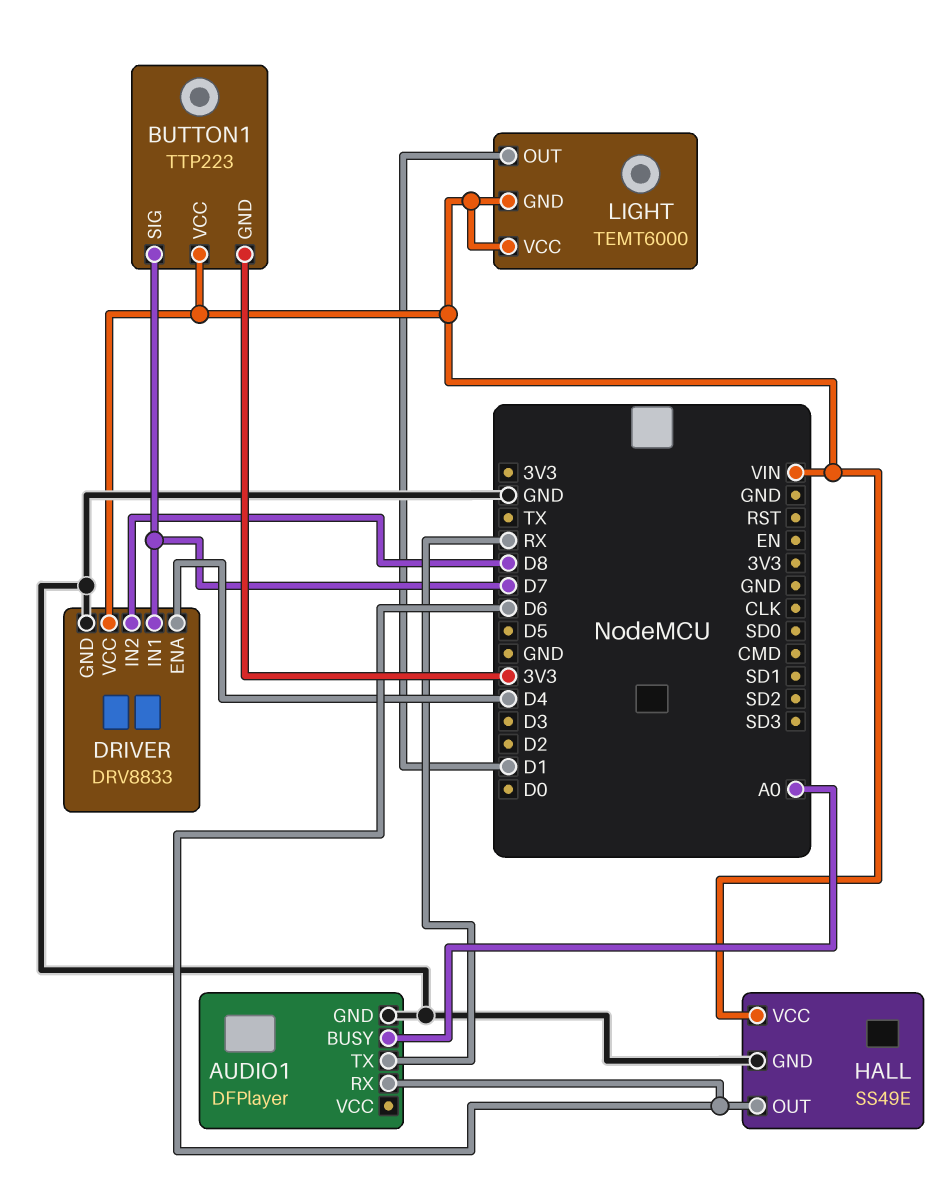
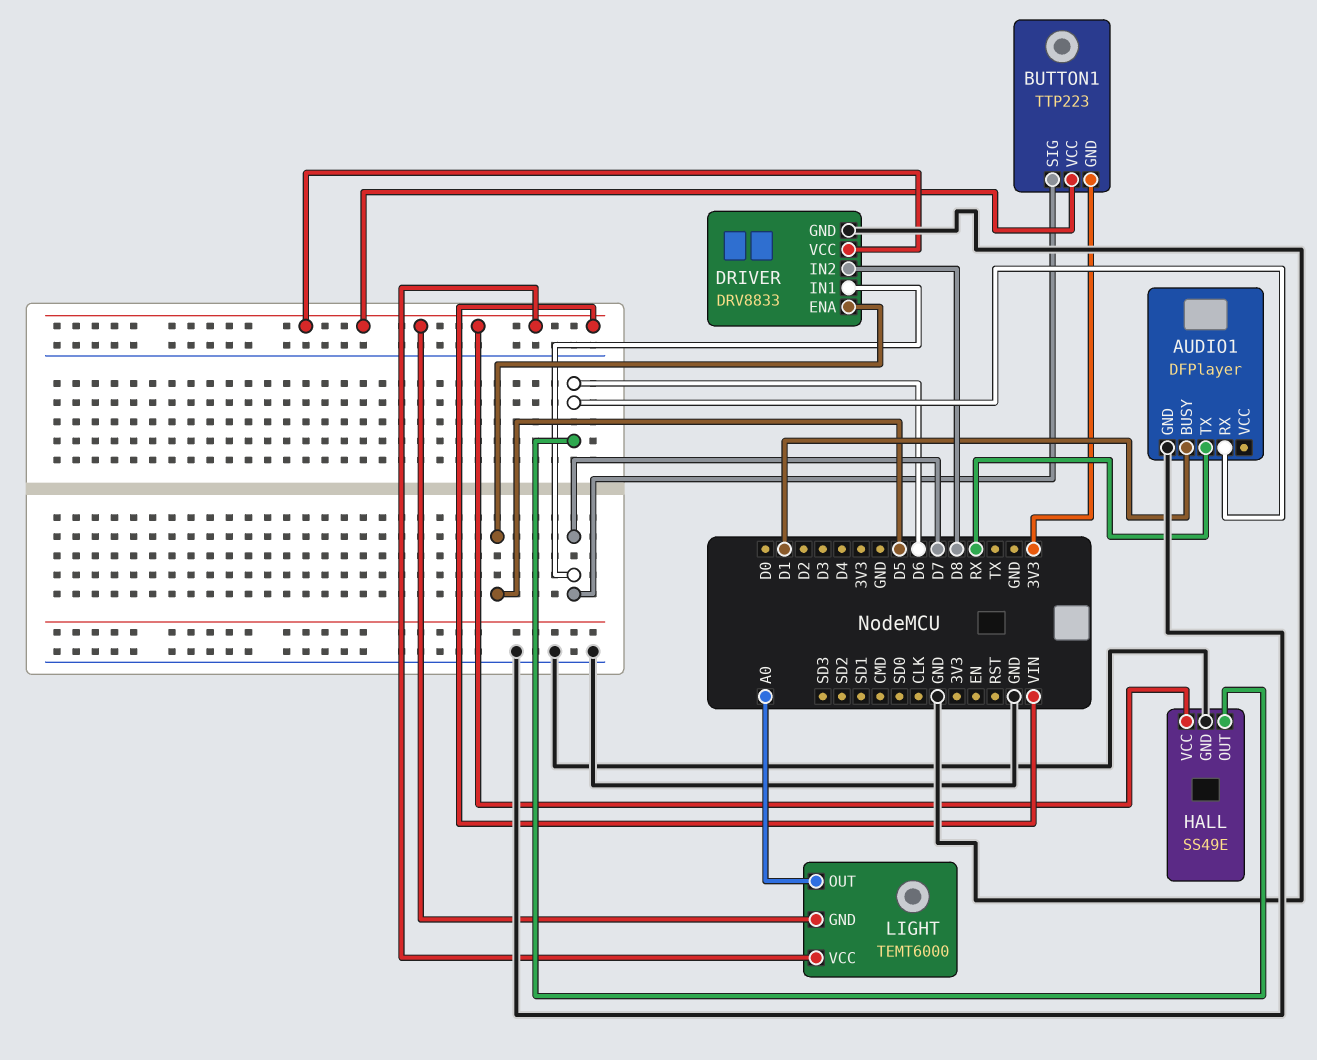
AUDIO1 pin BUSY: A0 -> D1
DRIVER pin ENA: D4 -> D5
LIGHT pin OUT: D1 -> A0

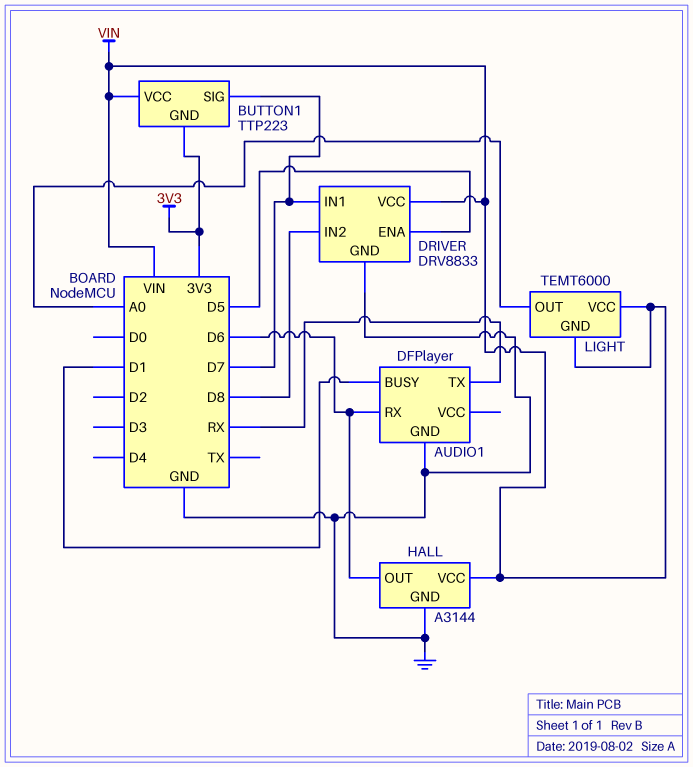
HALL: SS49E -> A3144

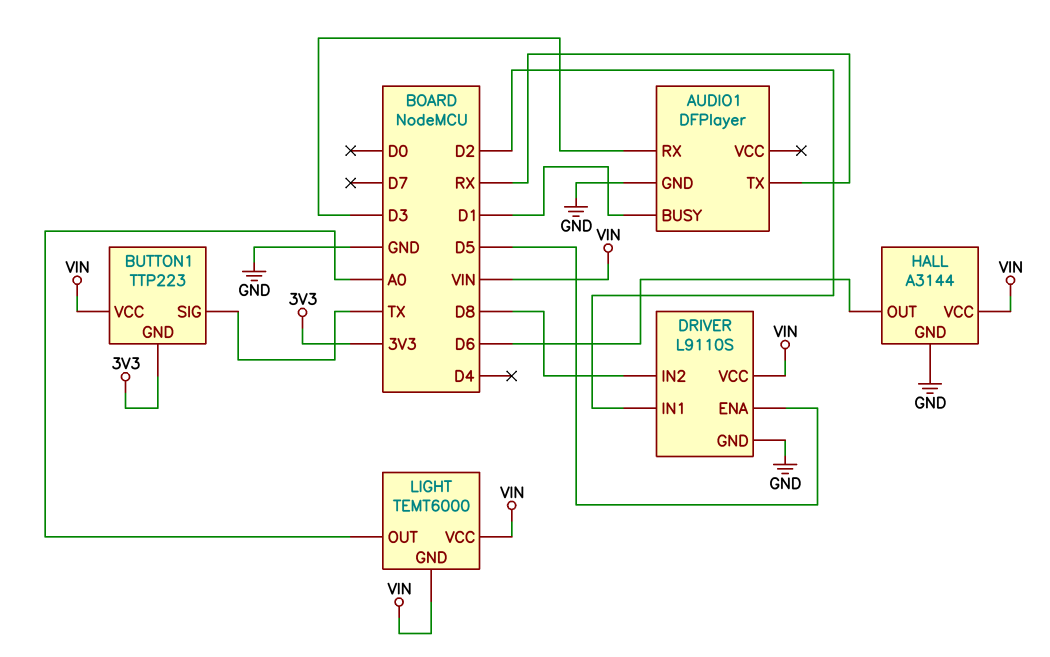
AUDIO1 pin RX: D6 -> D3
BUTTON1 pin SIG: D7 -> TX
DRIVER: DRV8833 -> L9110S
DRIVER pin IN1: D7 -> D2

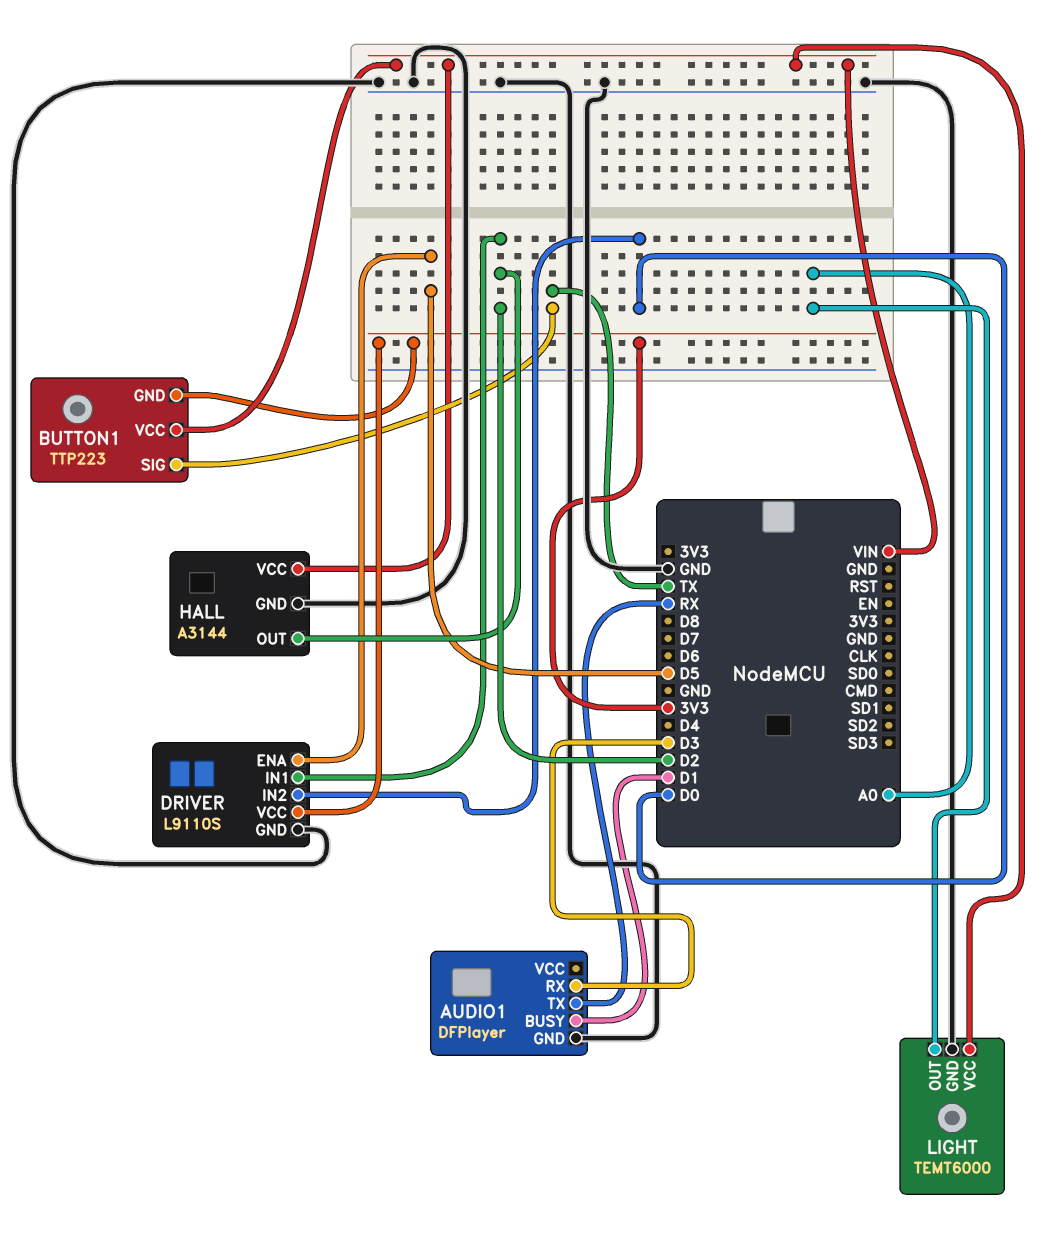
DRIVER pin IN2: D8 -> D0
DRIVER pin VCC: VIN -> 3V3
HALL pin OUT: D6 -> D2
LIGHT pin GND: VIN -> GND

